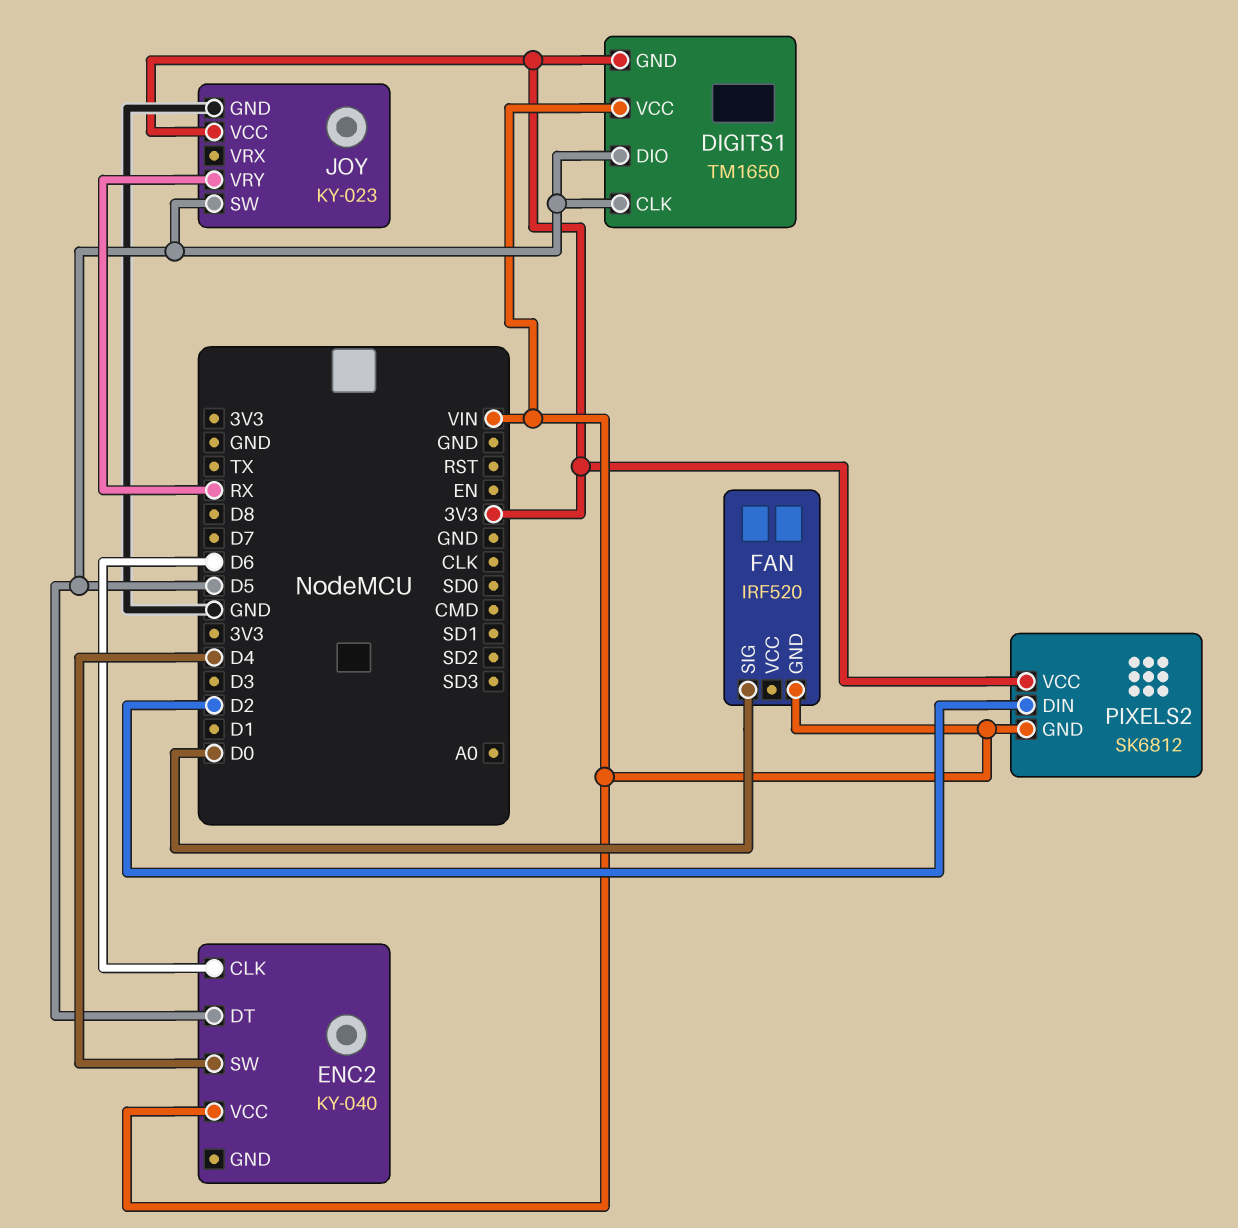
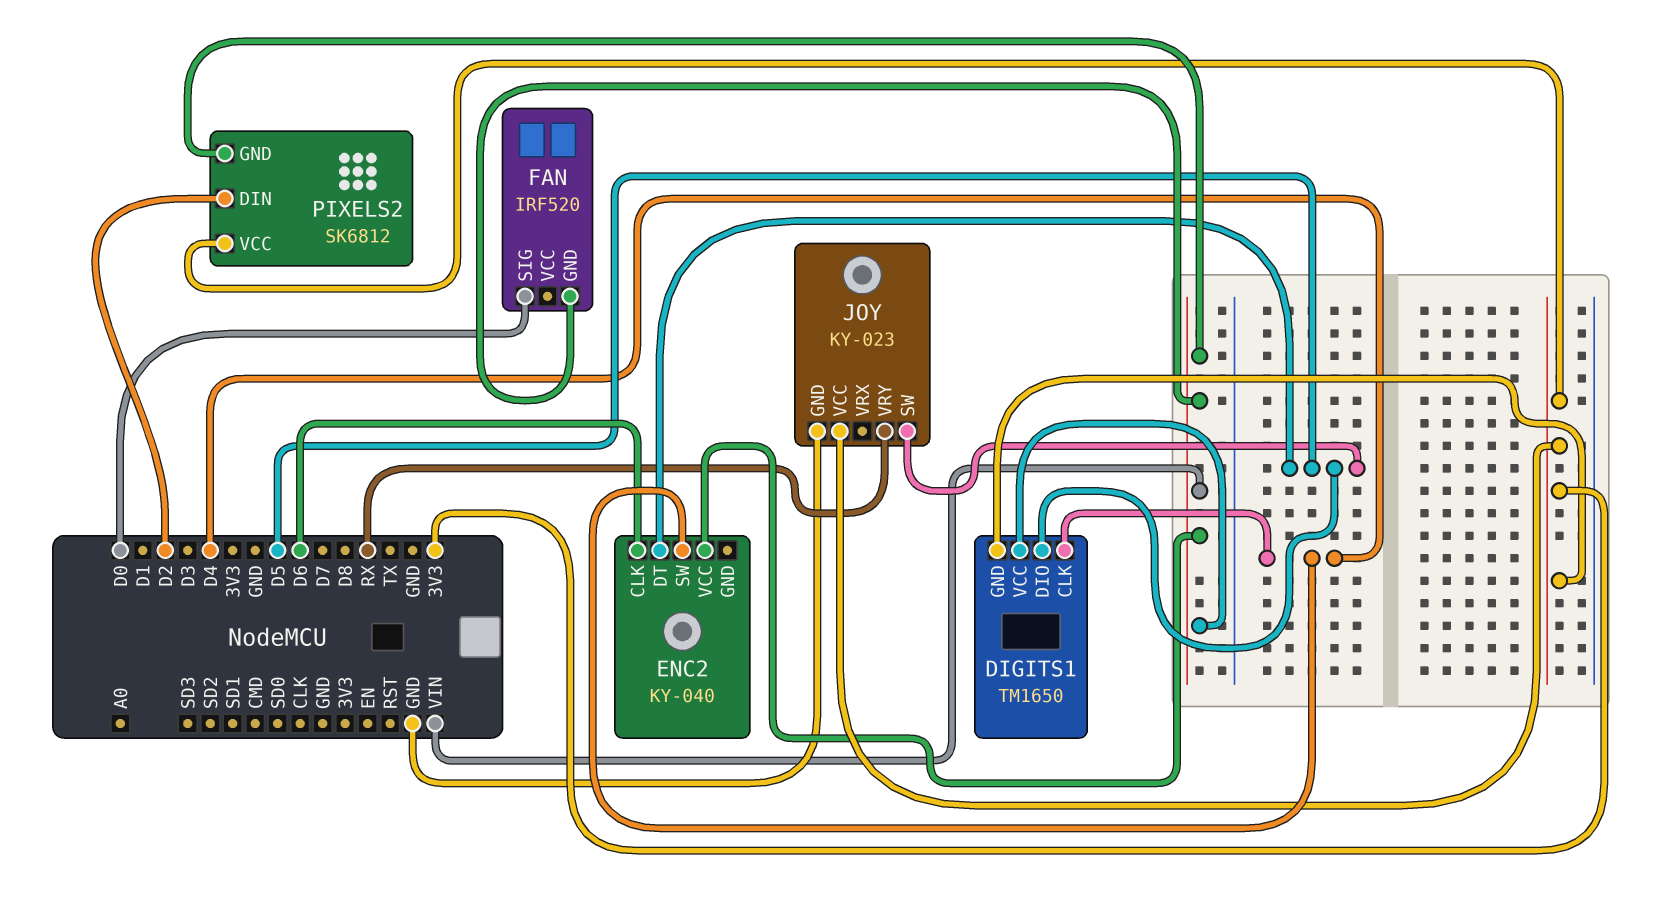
DIGITS1 pin CLK: D5 -> D4

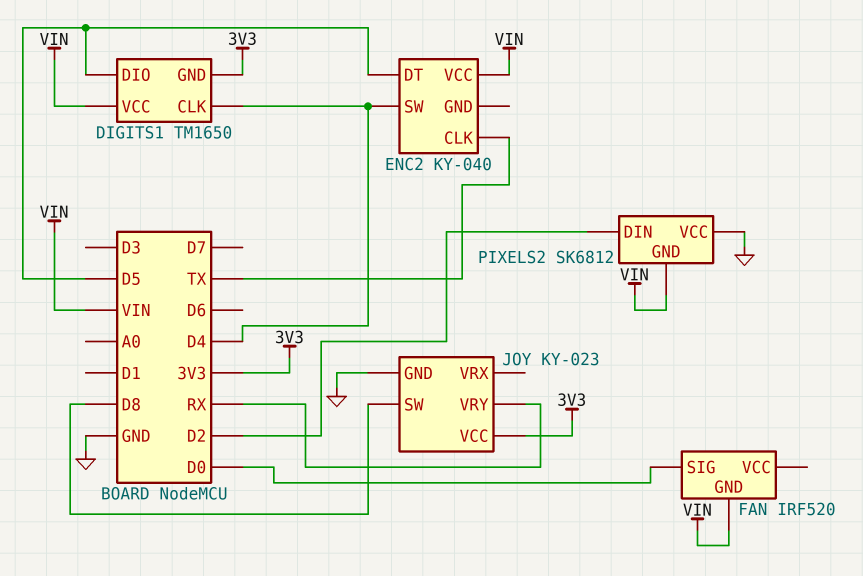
ENC2 pin CLK: D6 -> TX
JOY pin SW: D5 -> D8
PIXELS2 pin VCC: 3V3 -> GND

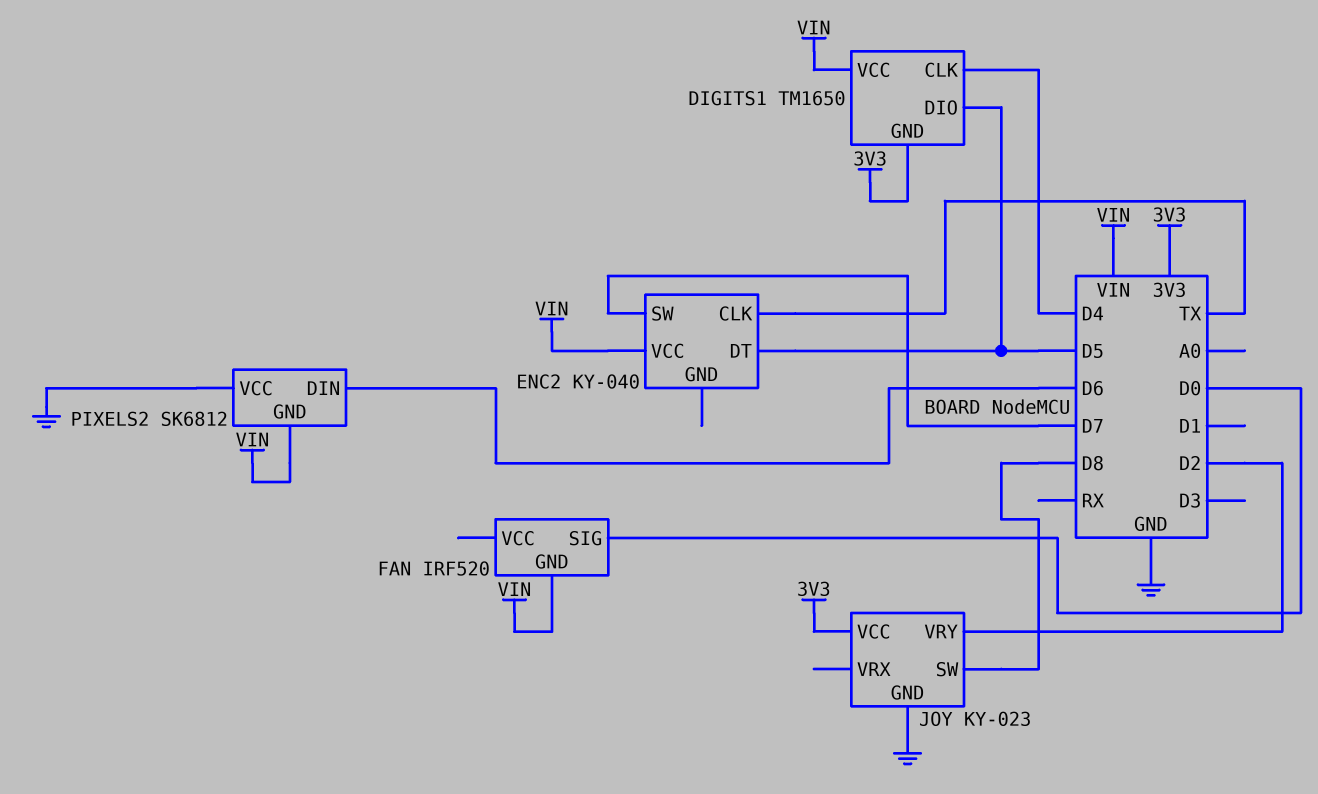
ENC2 pin SW: D4 -> D7
JOY pin VRY: RX -> D2
PIXELS2 pin DIN: D2 -> D6

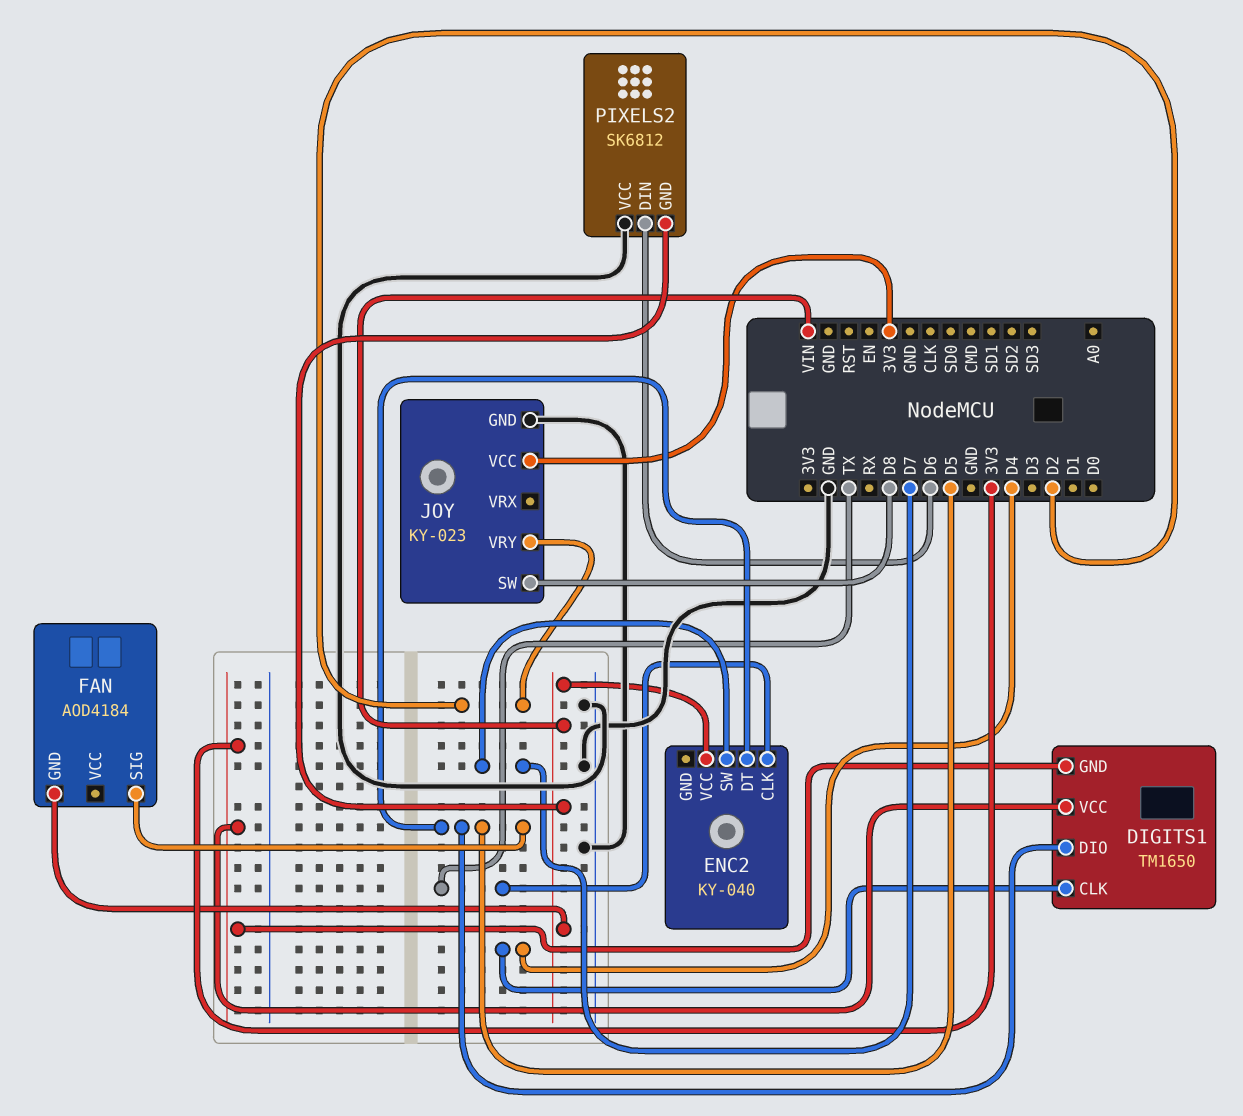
DIGITS1 pin VCC: VIN -> 3V3
FAN: IRF520 -> AOD4184
FAN pin SIG: D0 -> D5

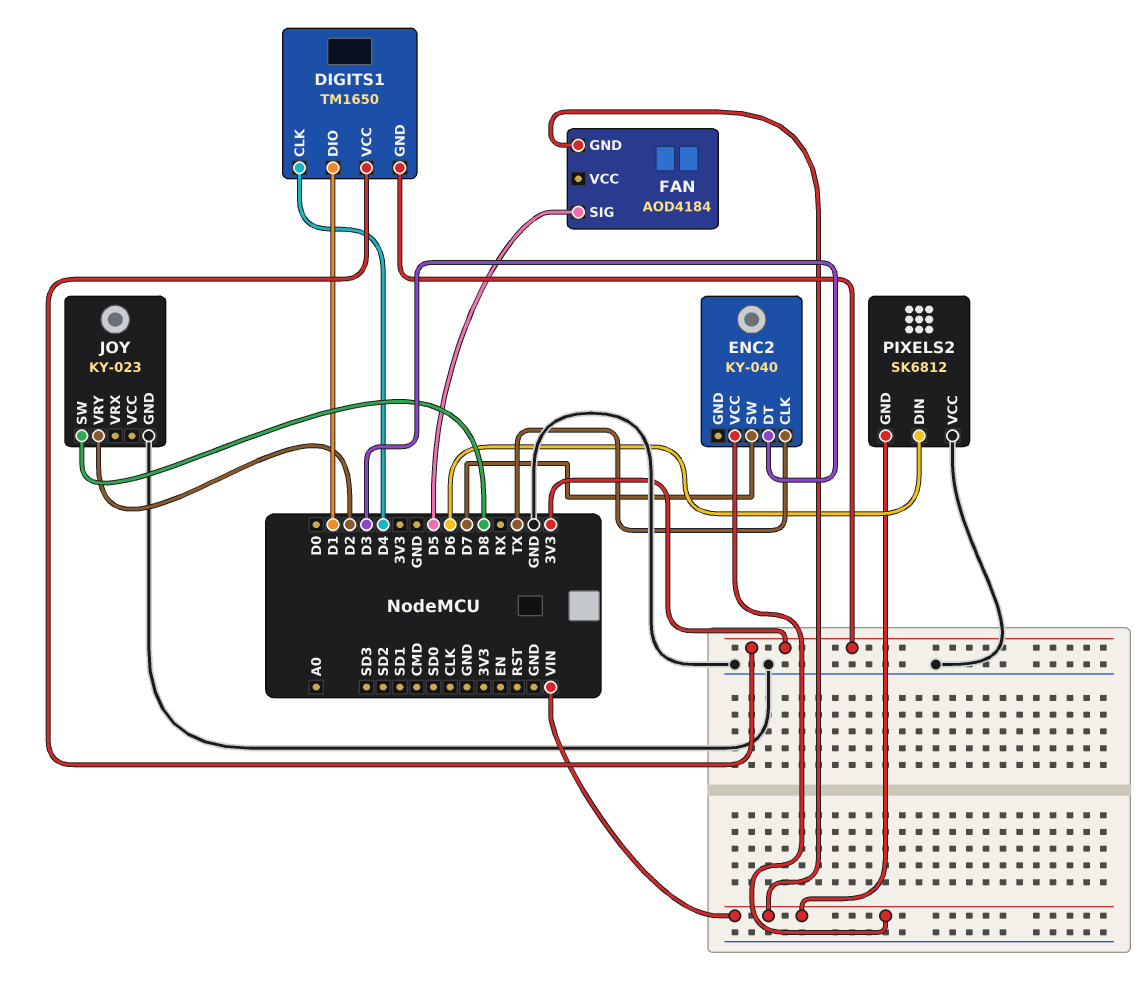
DIGITS1 pin DIO: D5 -> D1
ENC2 pin DT: D5 -> D3
JOY pin VCC: 3V3 -> none

